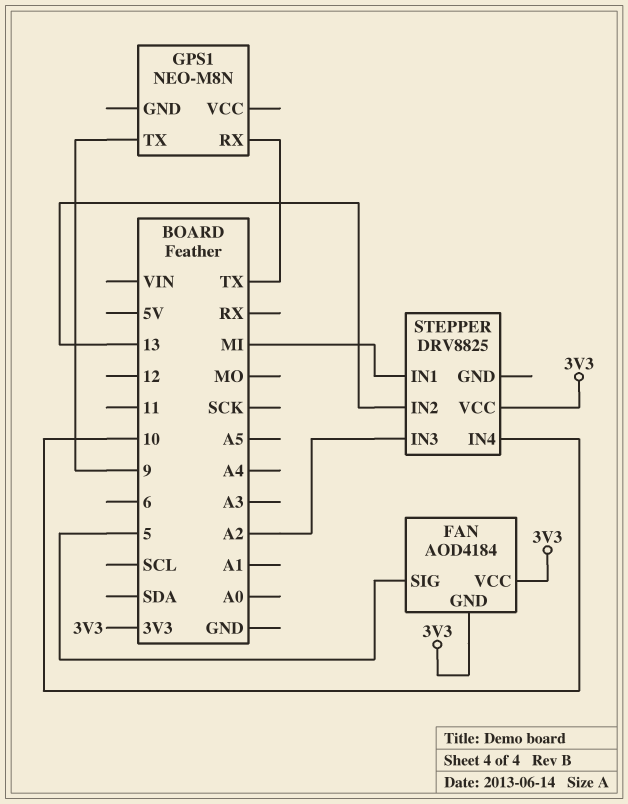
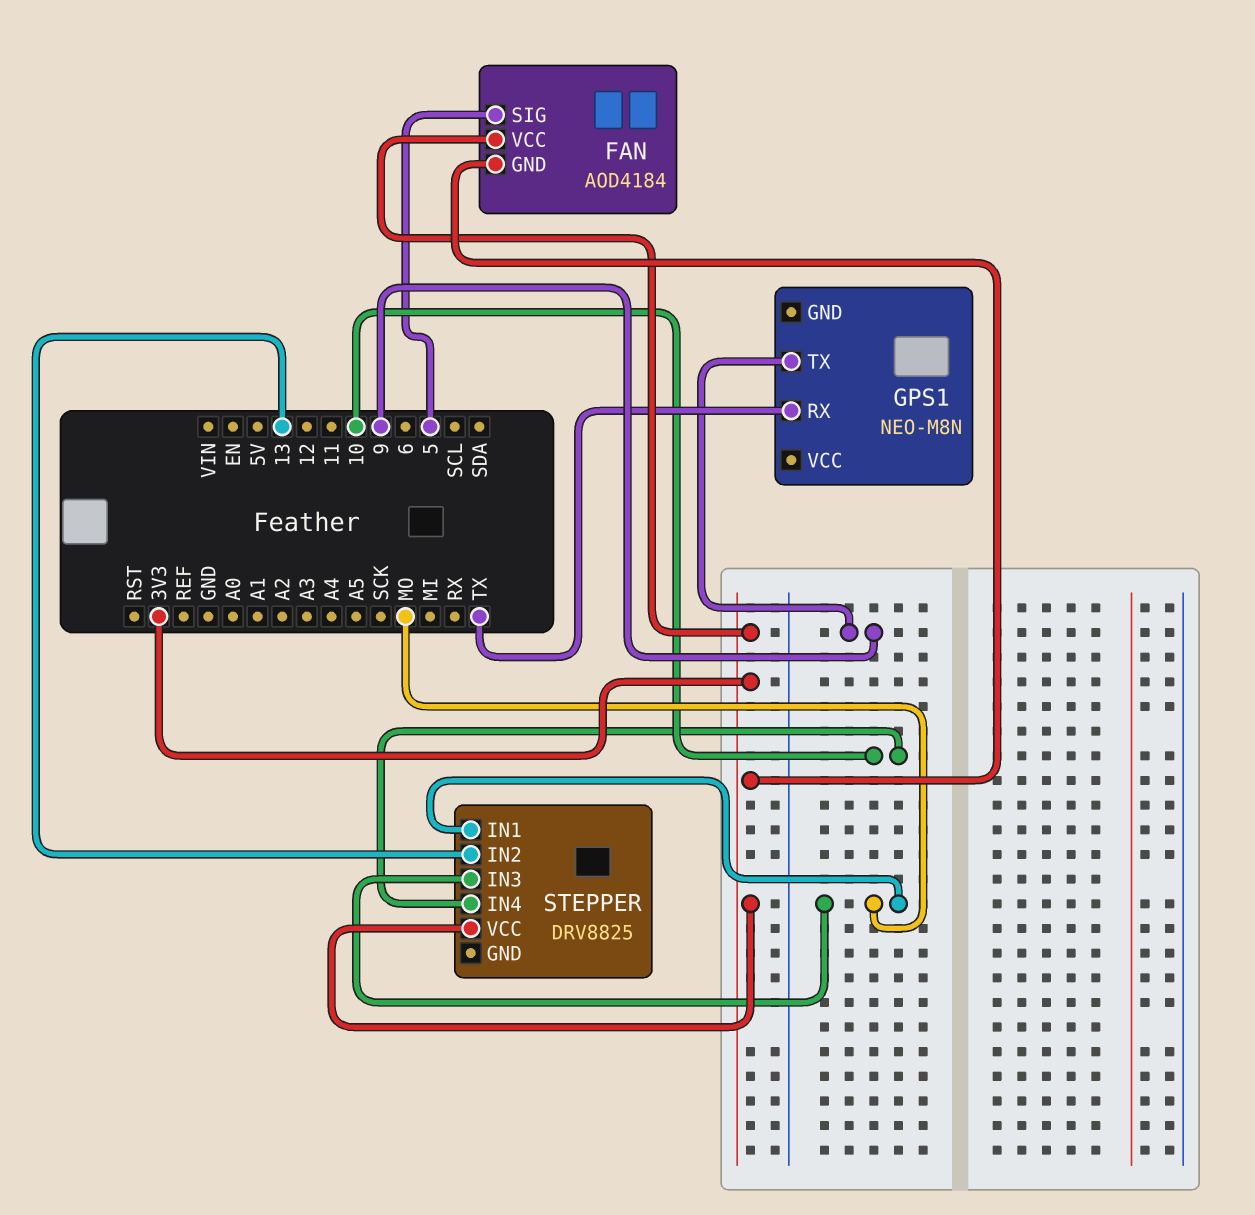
STEPPER pin IN1: MI -> MO
STEPPER pin IN3: A2 -> MO

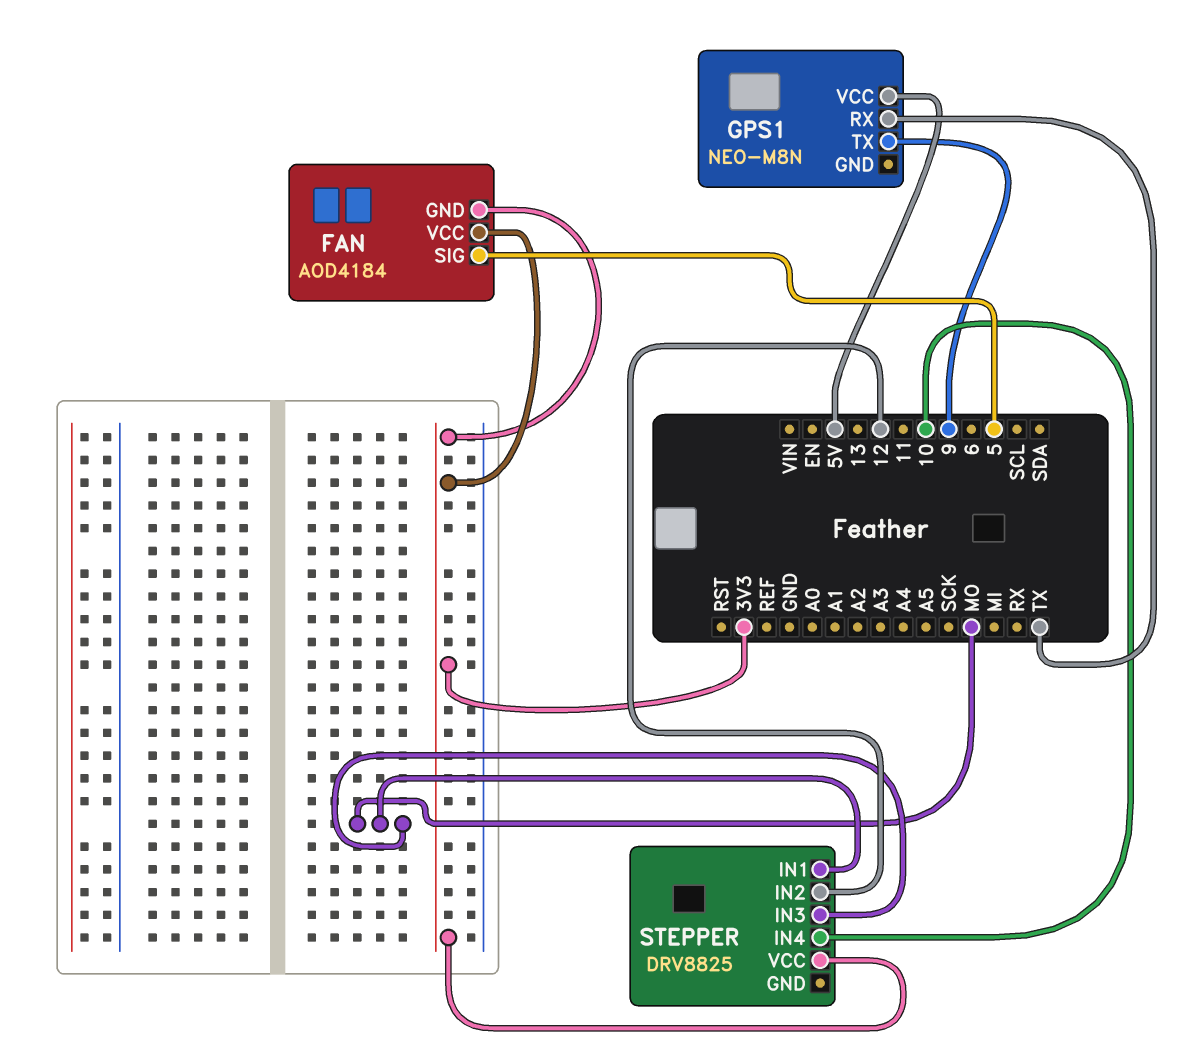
GPS1 pin VCC: none -> 5V
STEPPER pin IN2: 13 -> 12

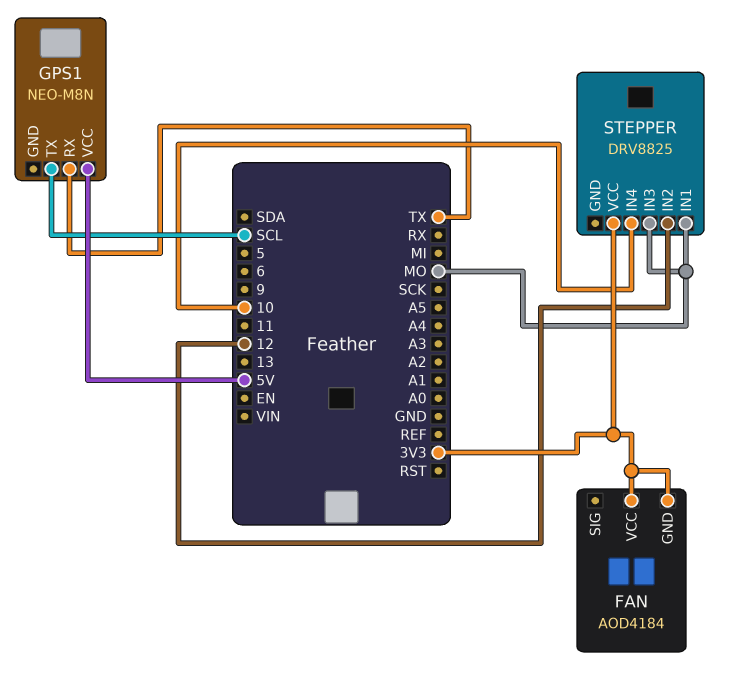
FAN pin SIG: 5 -> none
GPS1 pin TX: 9 -> SCL

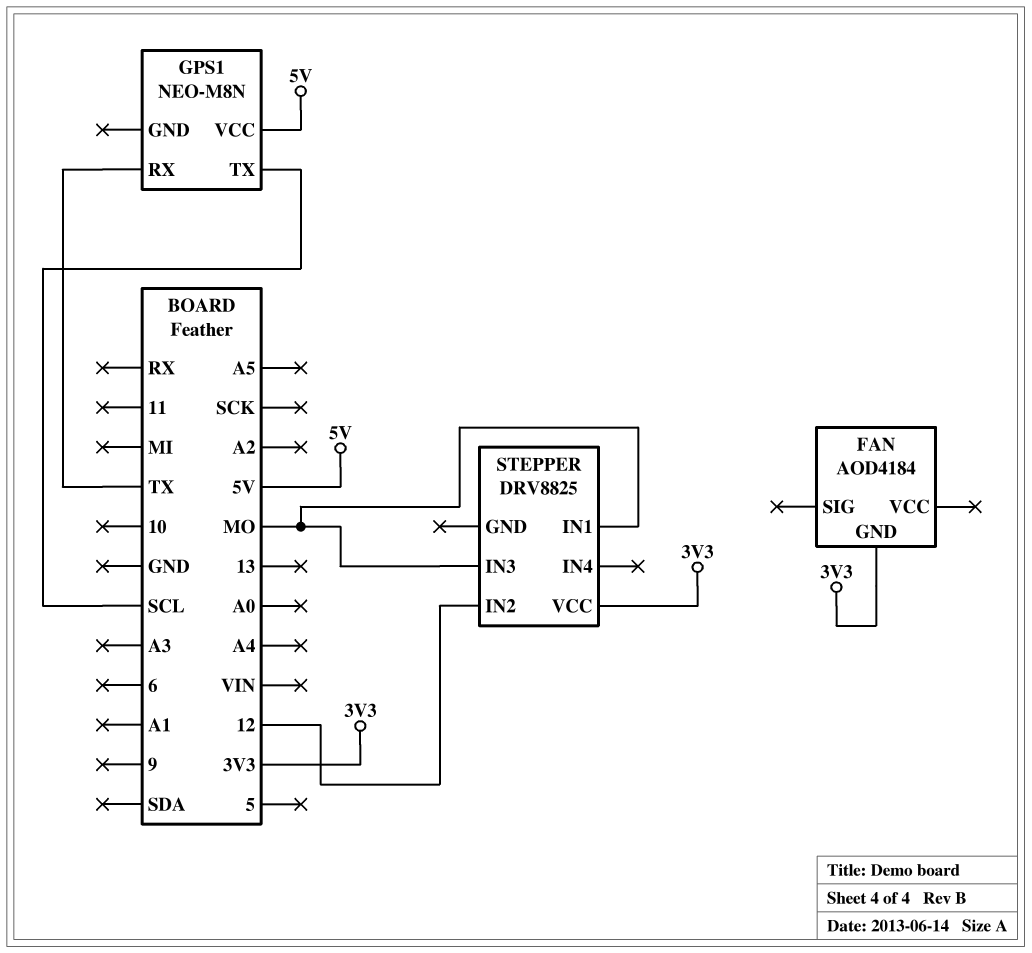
FAN pin VCC: 3V3 -> none
STEPPER pin IN4: 10 -> none

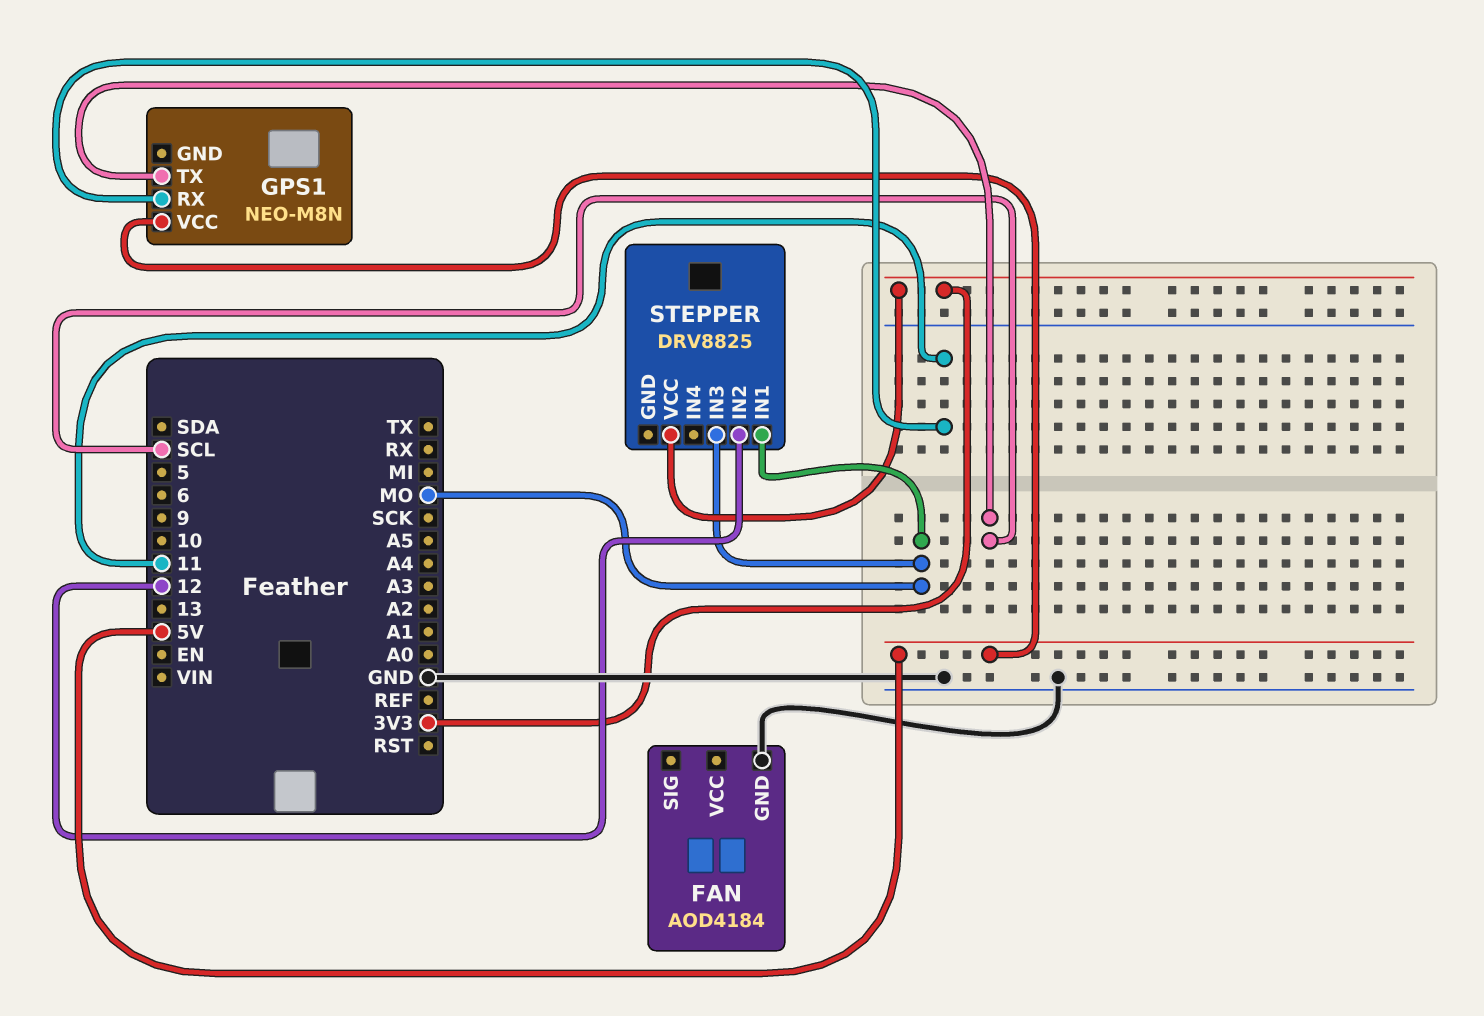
FAN pin GND: 3V3 -> GND
GPS1 pin RX: TX -> 11

